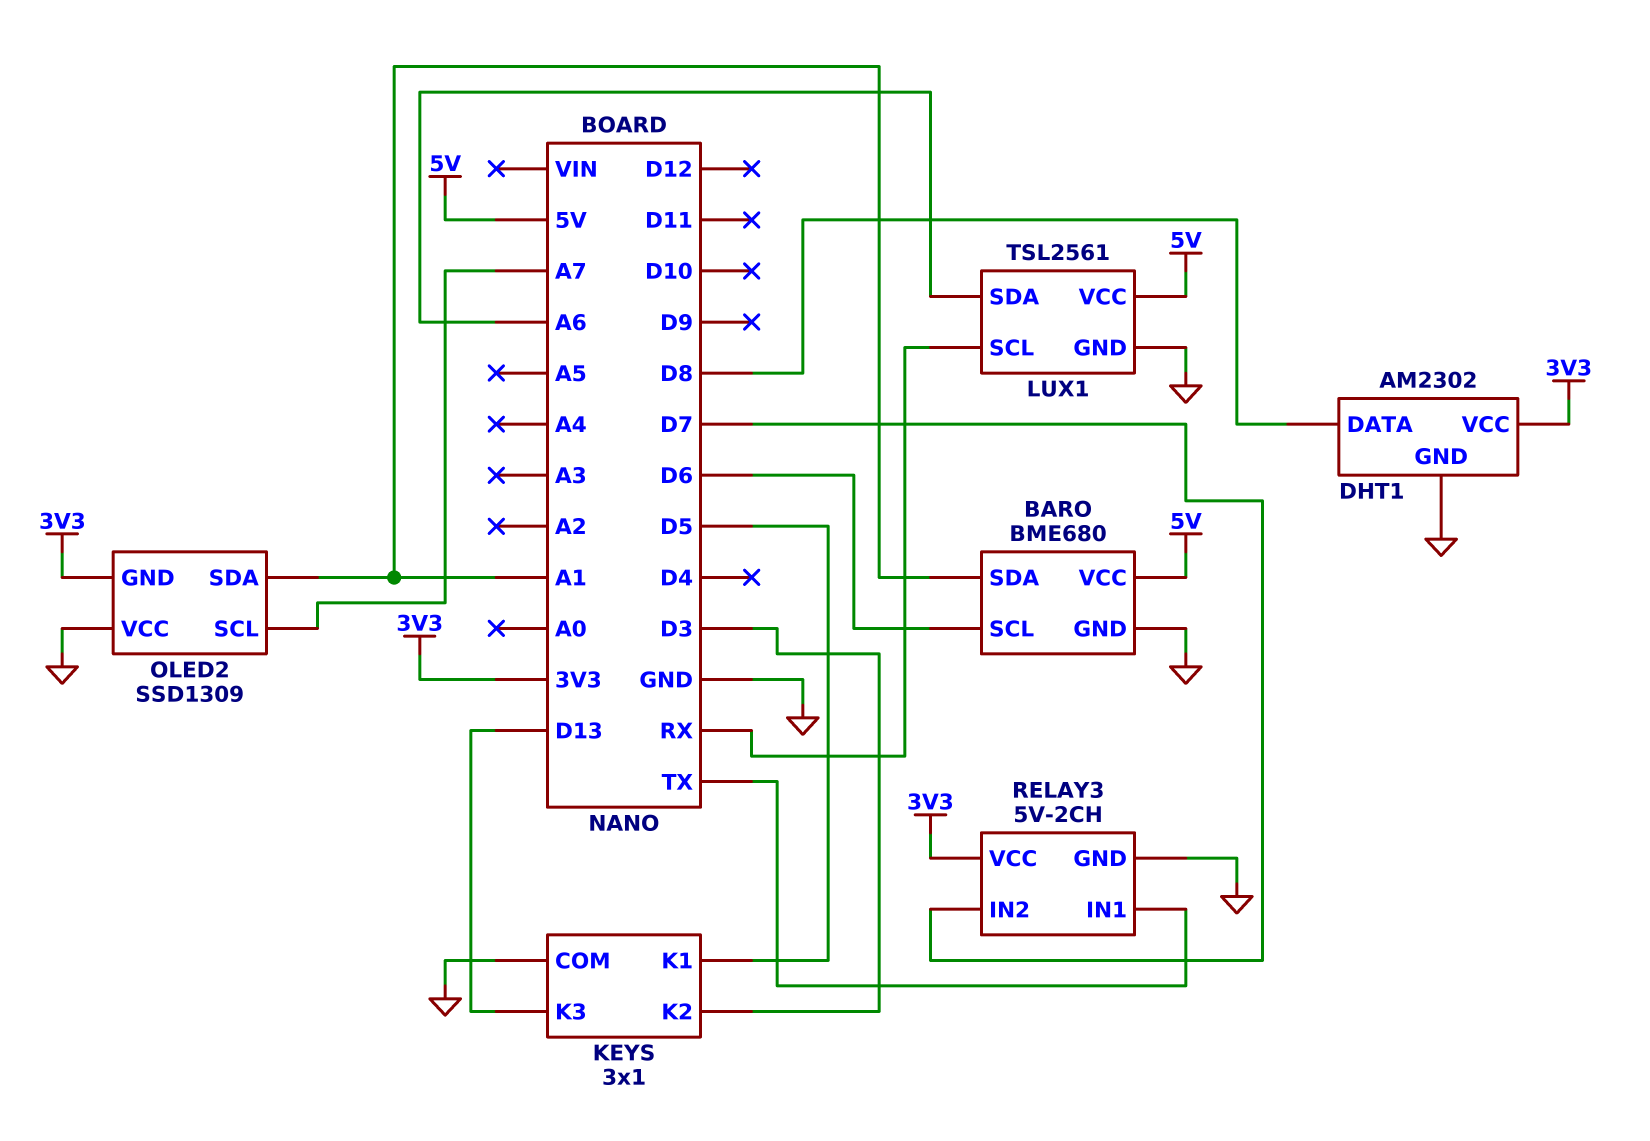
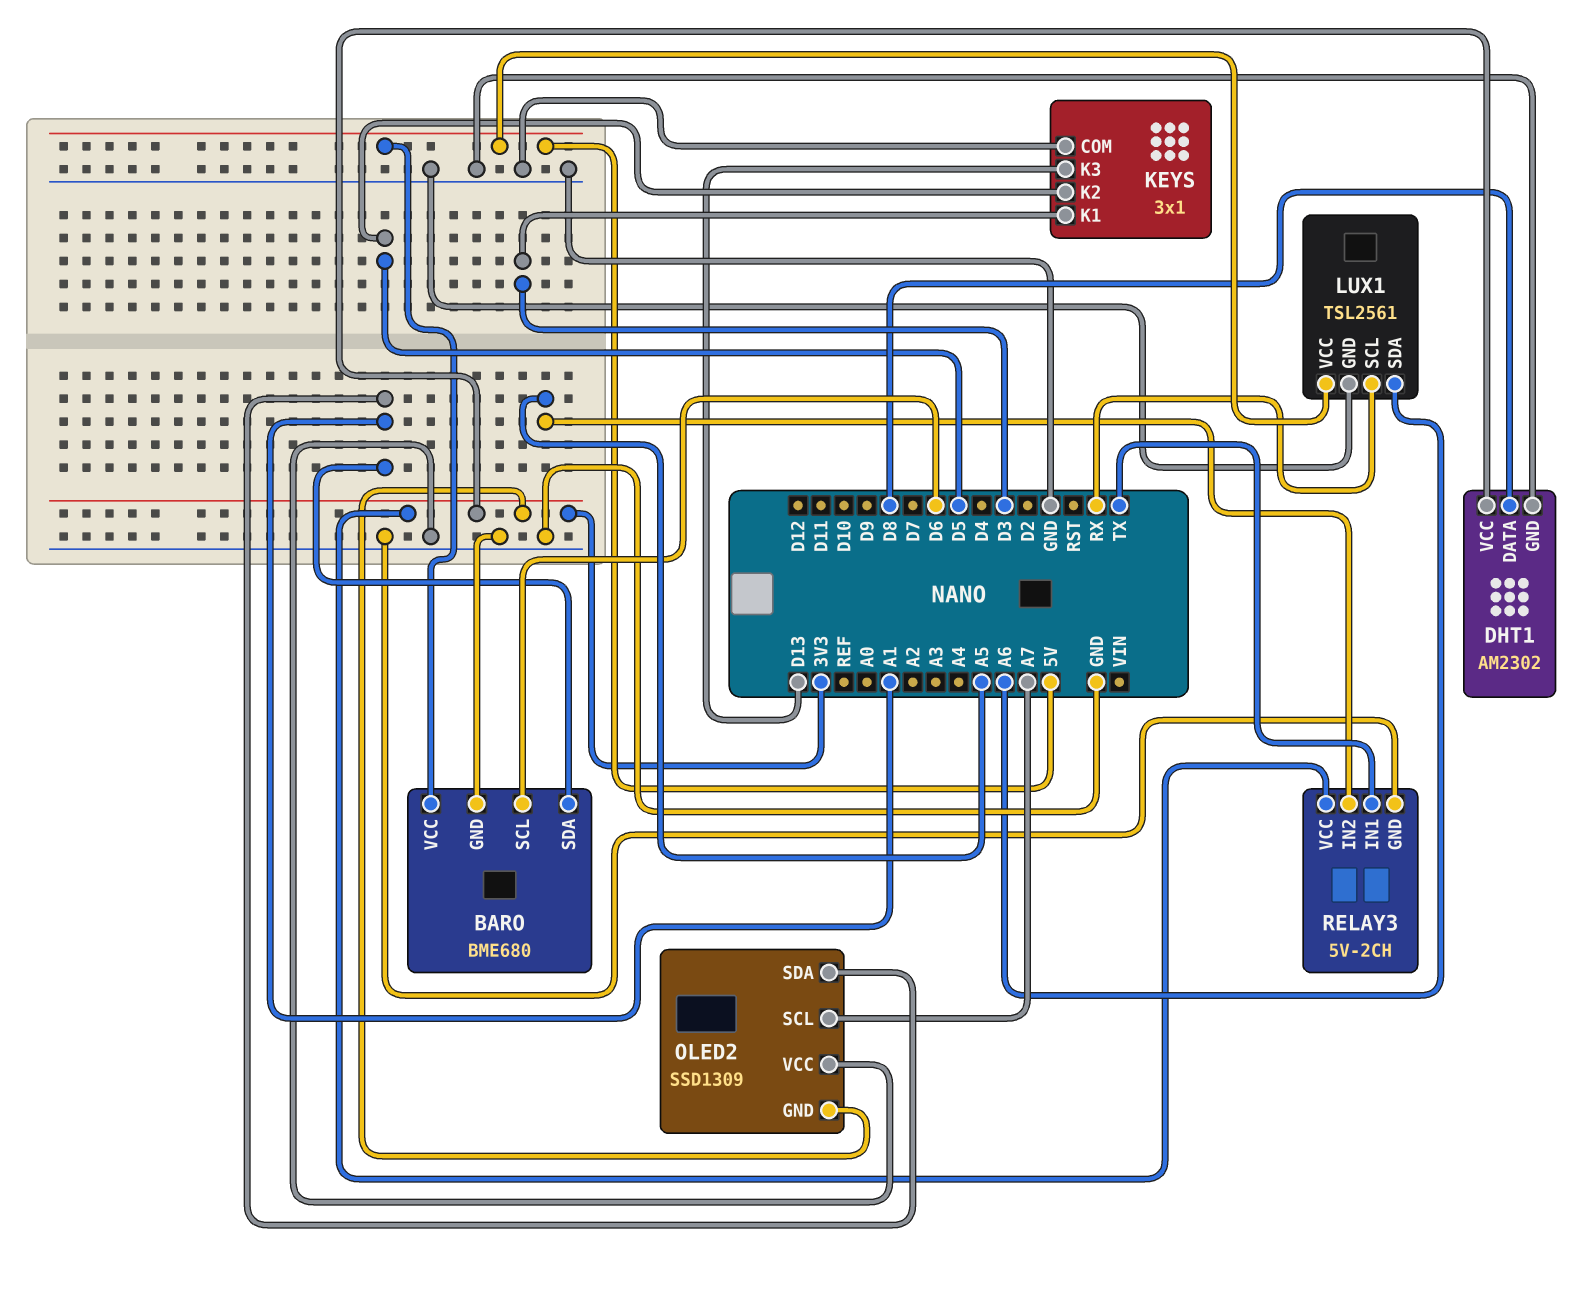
KEYS pin K1: D5 -> D3
KEYS pin K2: D3 -> D5
RELAY3 pin IN2: D7 -> A5

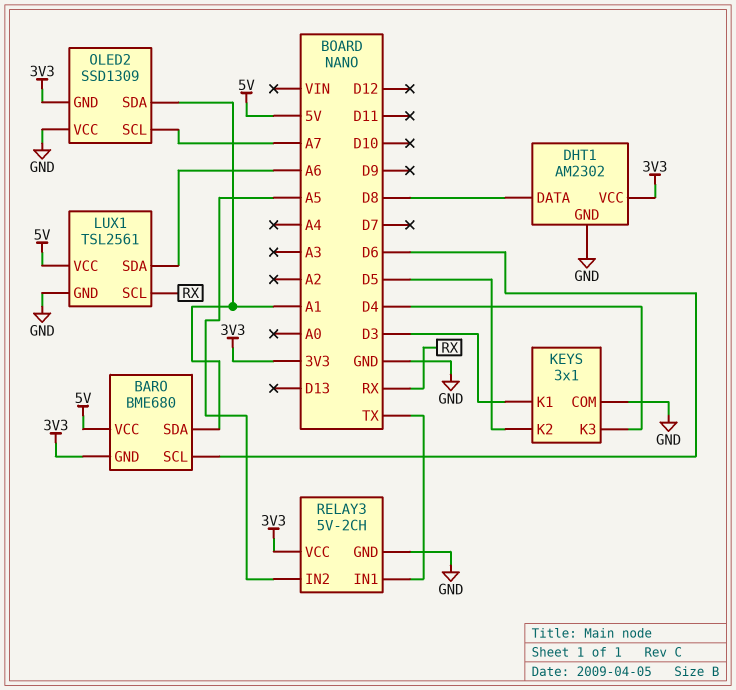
BARO pin GND: GND -> 3V3
KEYS pin K3: D13 -> D4

